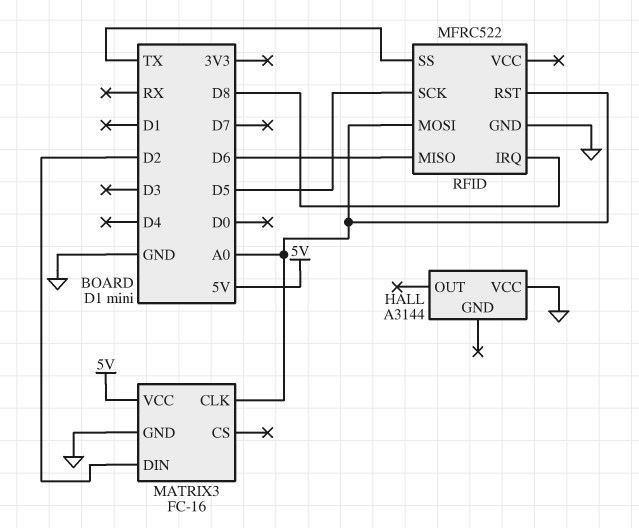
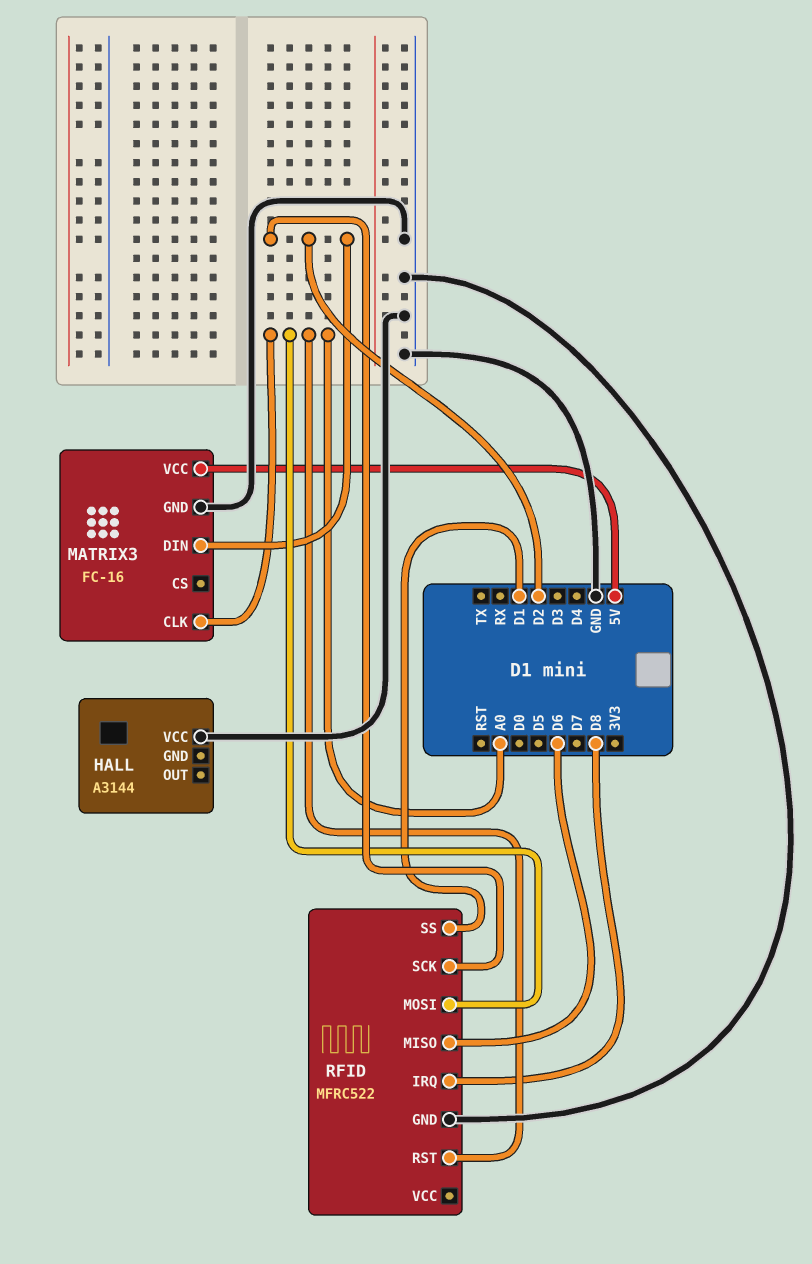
RFID pin SCK: D5 -> D2
RFID pin SS: TX -> D1

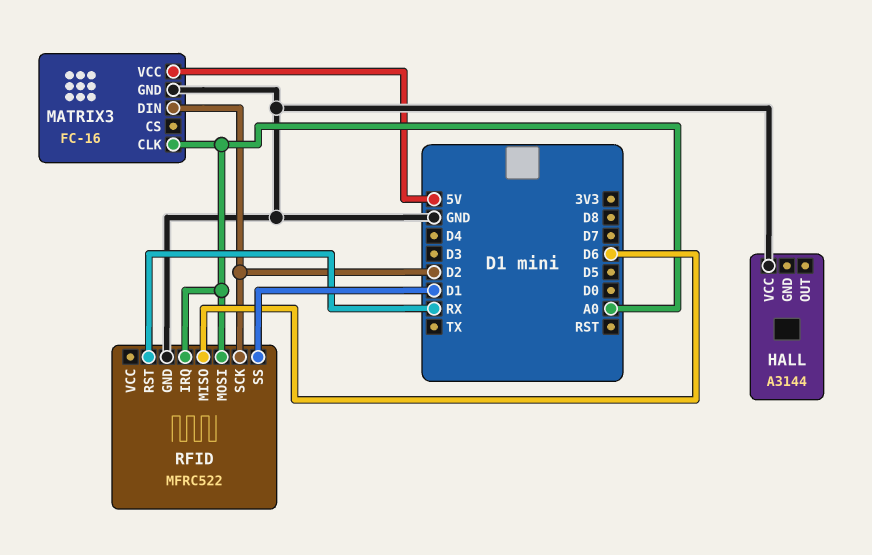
RFID pin IRQ: D8 -> A0
RFID pin RST: A0 -> RX

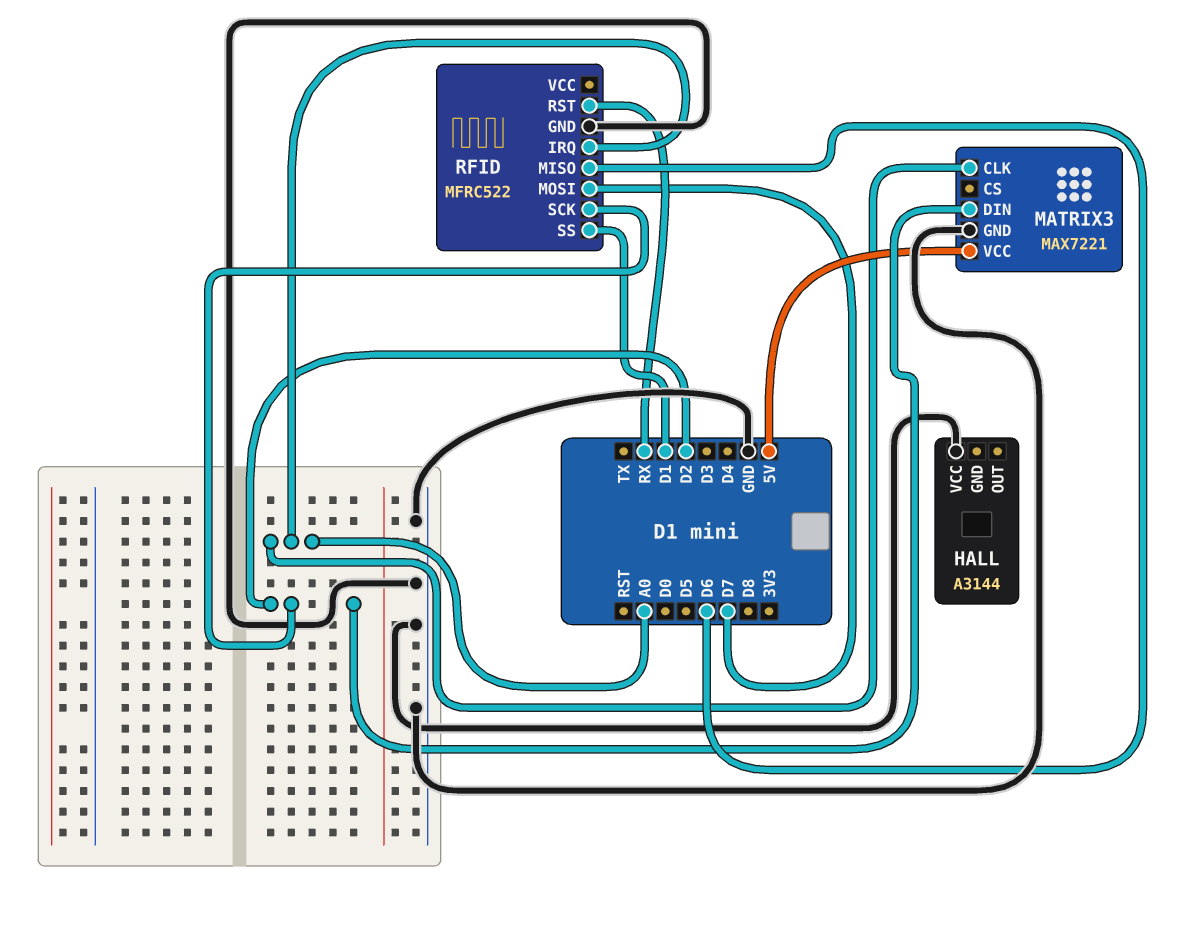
MATRIX3: FC-16 -> MAX7221
RFID pin MOSI: A0 -> D7

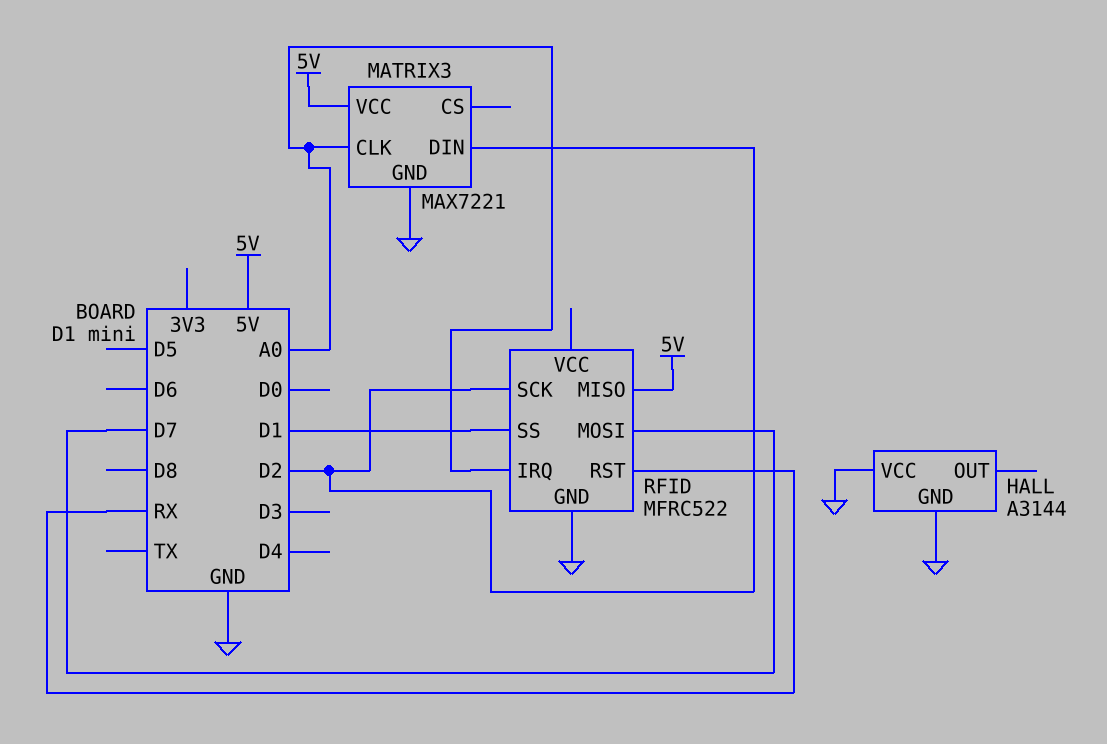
HALL pin GND: none -> GND
RFID pin MISO: D6 -> 5V

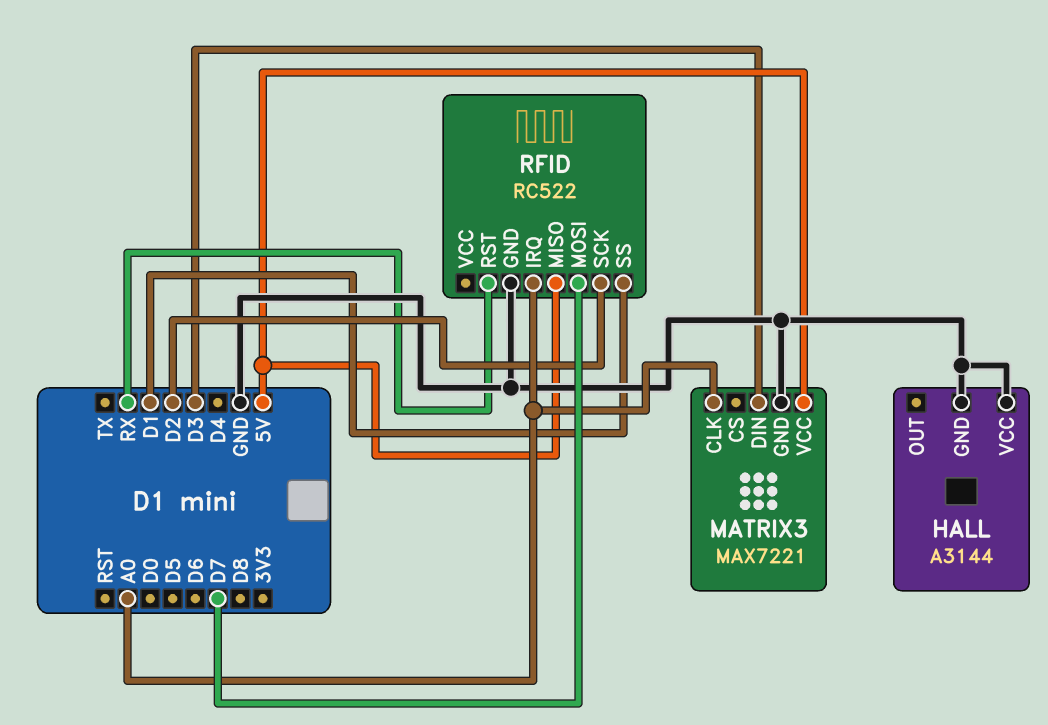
MATRIX3 pin DIN: D2 -> D3
RFID: MFRC522 -> RC522

